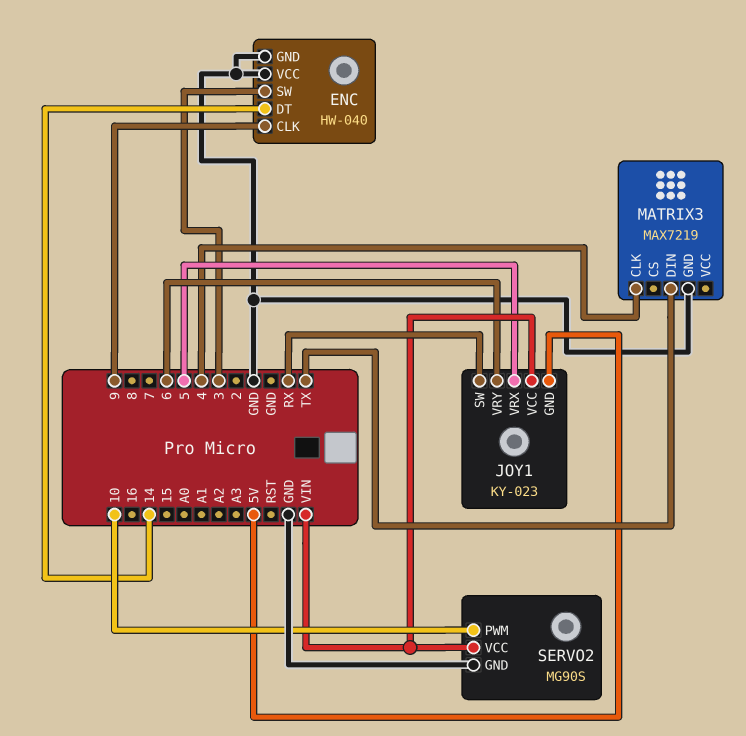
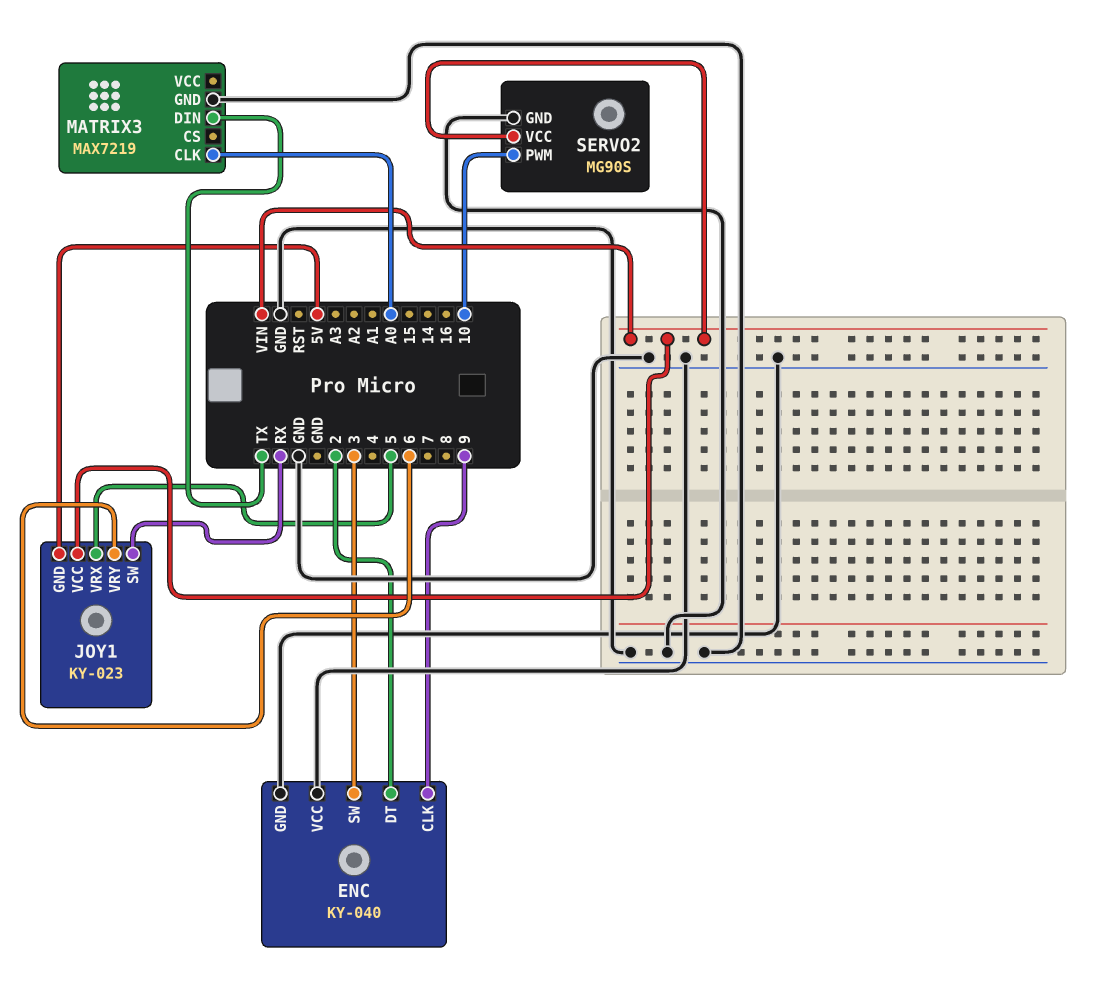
ENC: HW-040 -> KY-040
ENC pin DT: 14 -> 2
MATRIX3 pin CLK: 4 -> A0

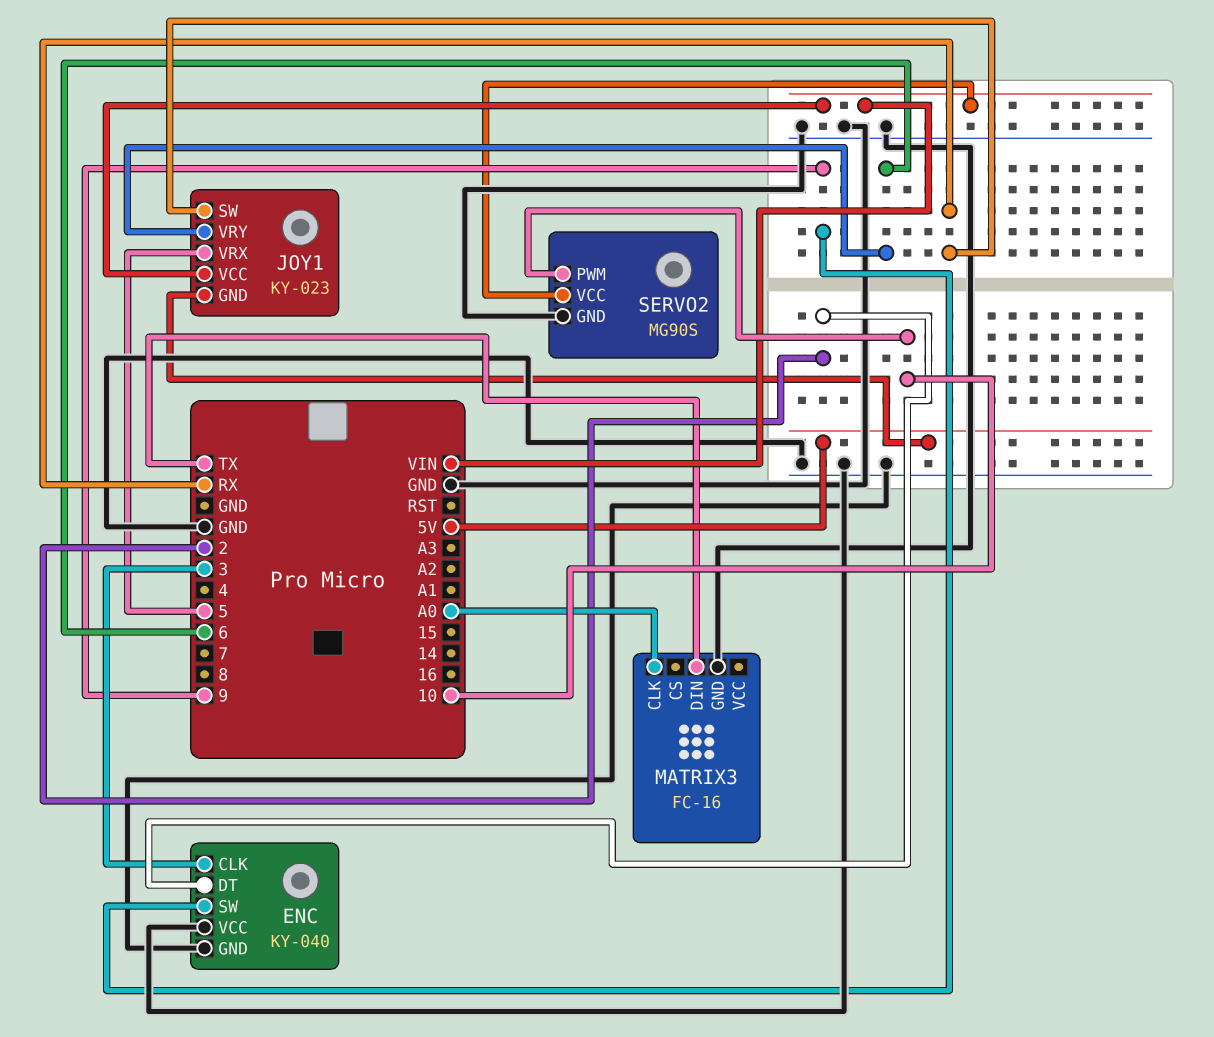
ENC pin CLK: 9 -> 3
ENC pin SW: 3 -> 9
MATRIX3: MAX7219 -> FC-16

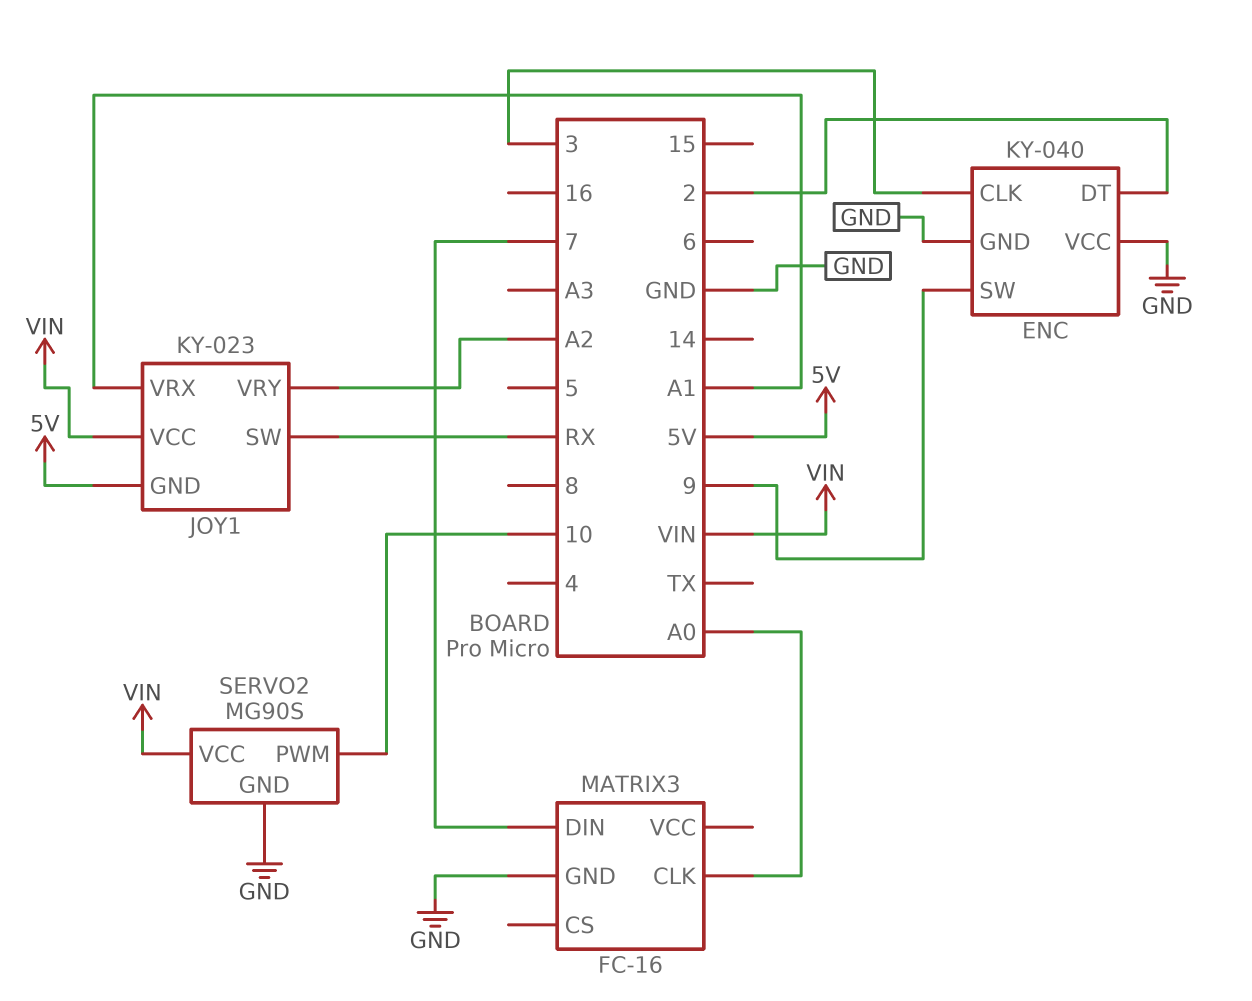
JOY1 pin VRX: 5 -> A1
JOY1 pin VRY: 6 -> A2
MATRIX3 pin DIN: TX -> 7

